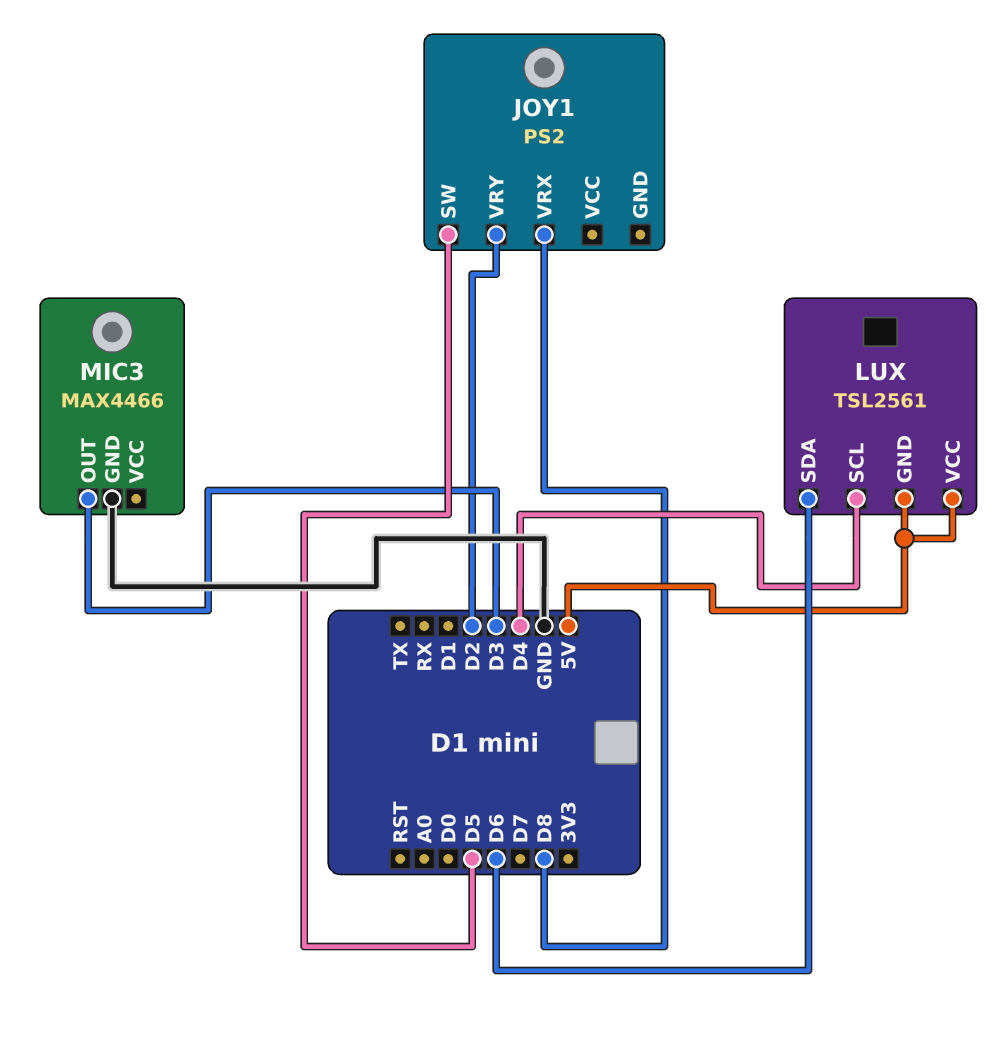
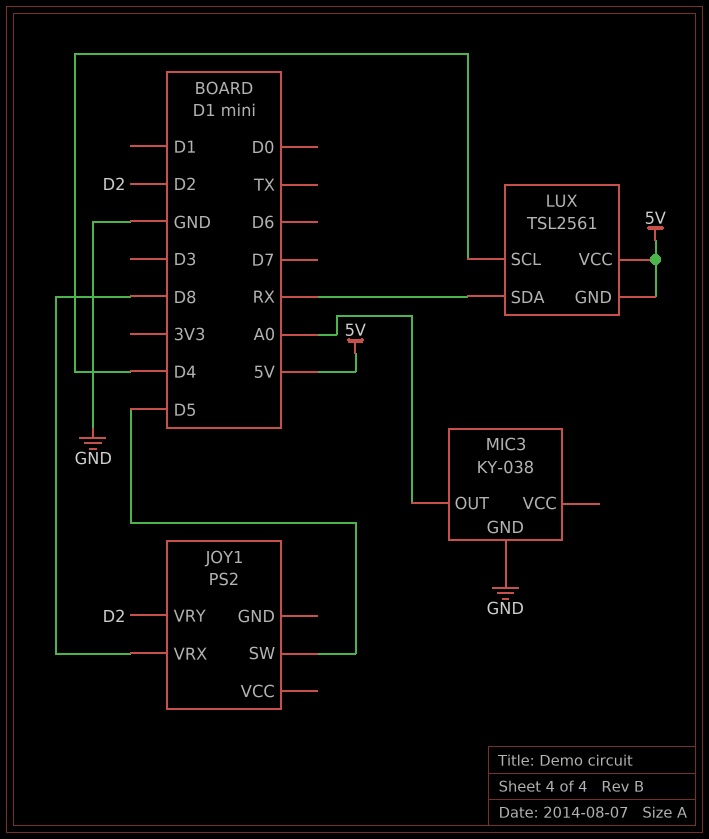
LUX pin SDA: D6 -> RX
MIC3: MAX4466 -> KY-038
MIC3 pin OUT: D3 -> A0

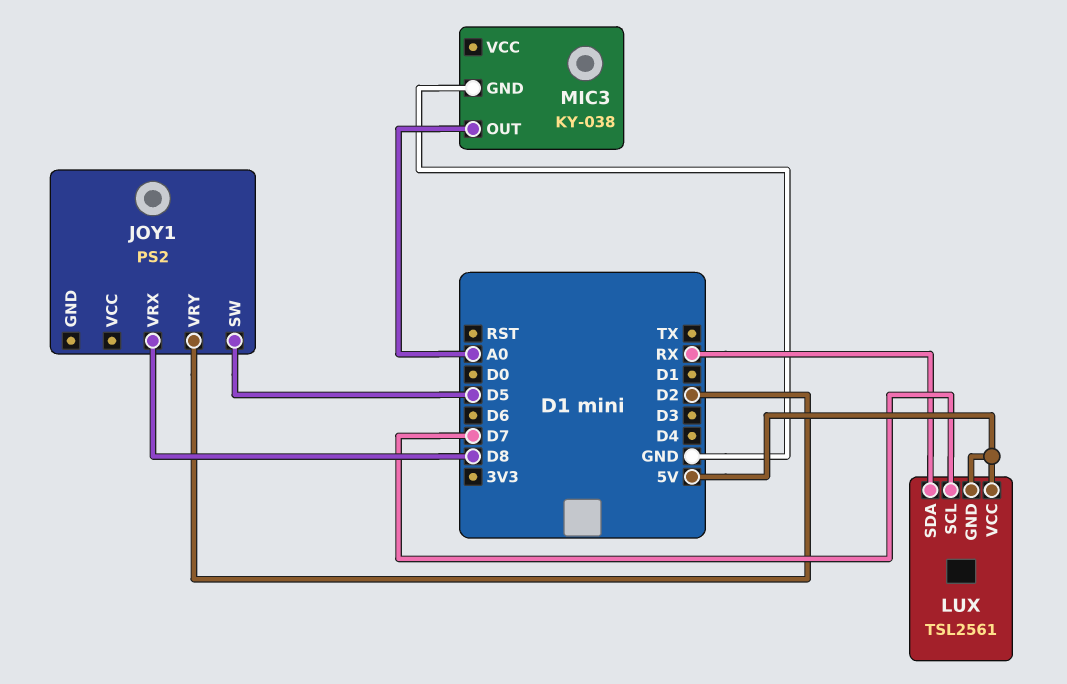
LUX pin SCL: D4 -> D7

